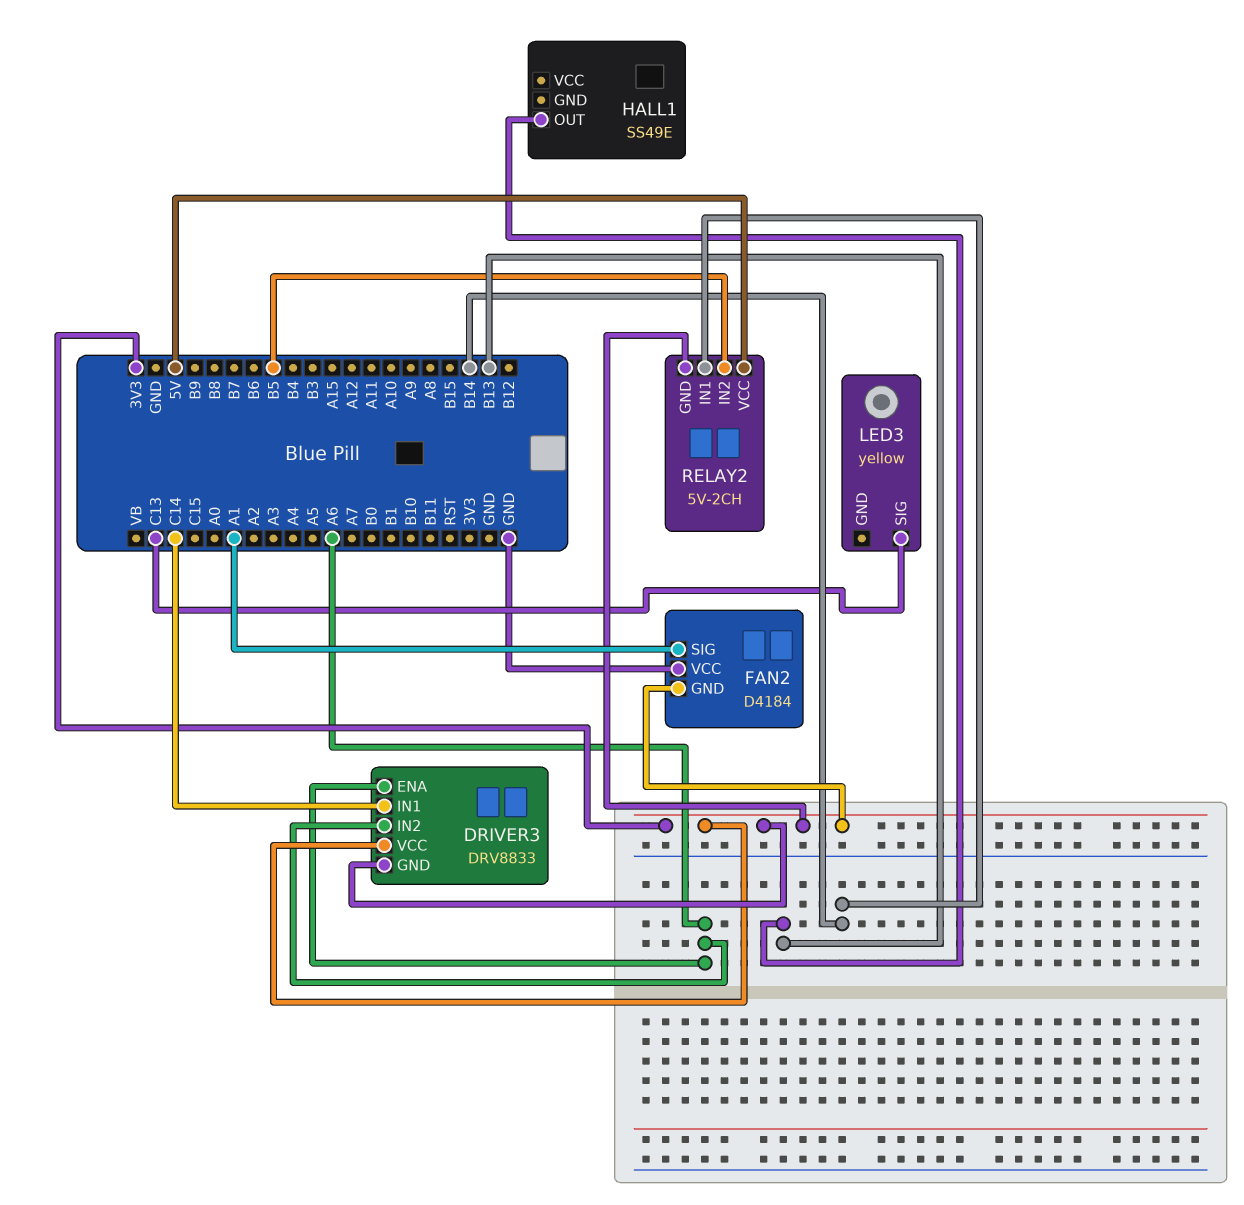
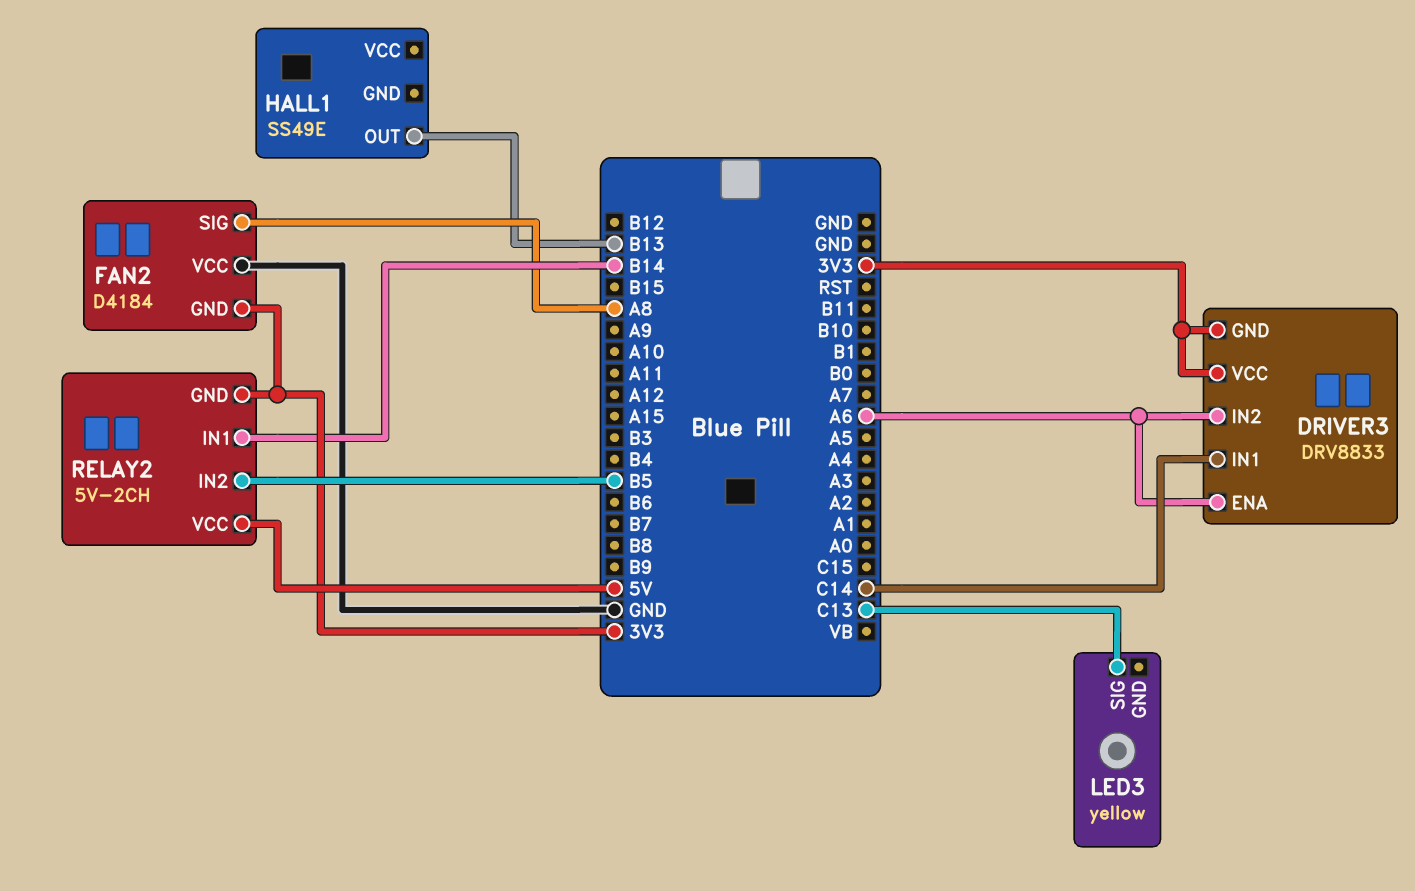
FAN2 pin SIG: A1 -> A8

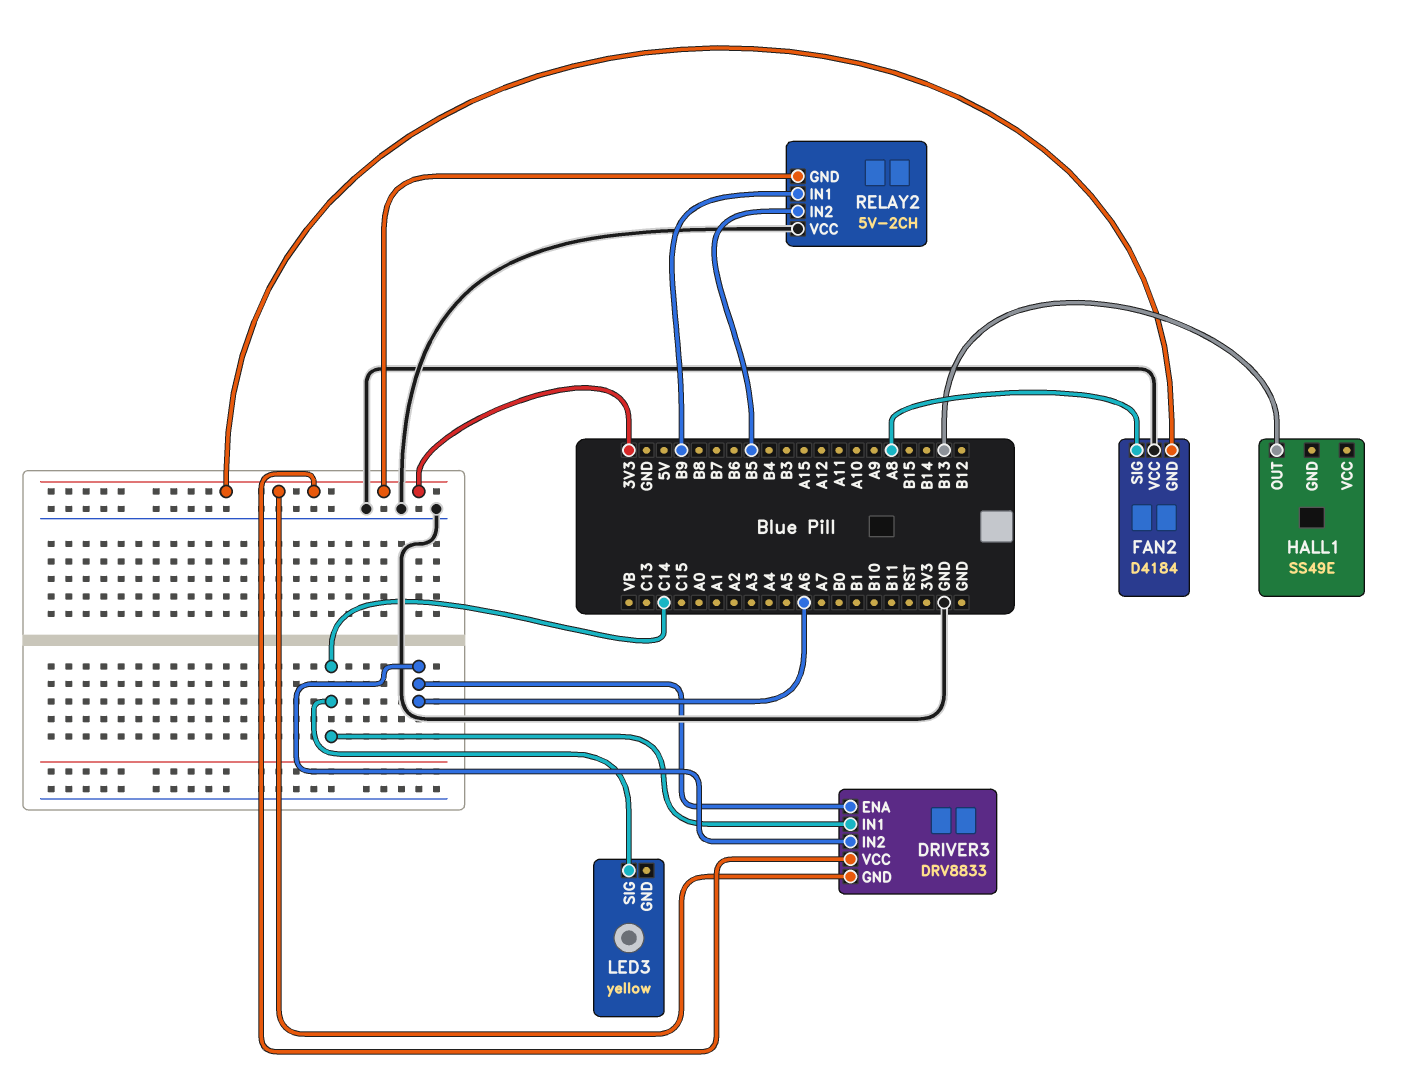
LED3 pin SIG: C13 -> C14
RELAY2 pin IN1: B14 -> B9
RELAY2 pin VCC: 5V -> GND

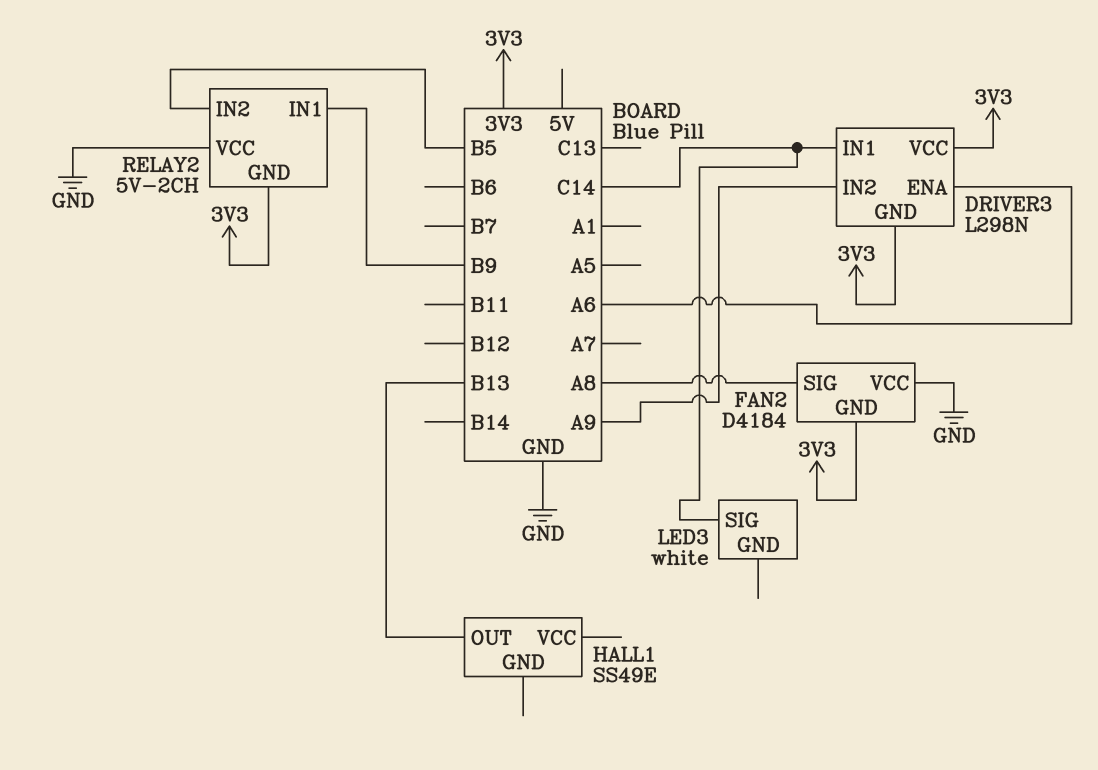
DRIVER3: DRV8833 -> L298N
DRIVER3 pin IN2: A6 -> A9
LED3: yellow -> white

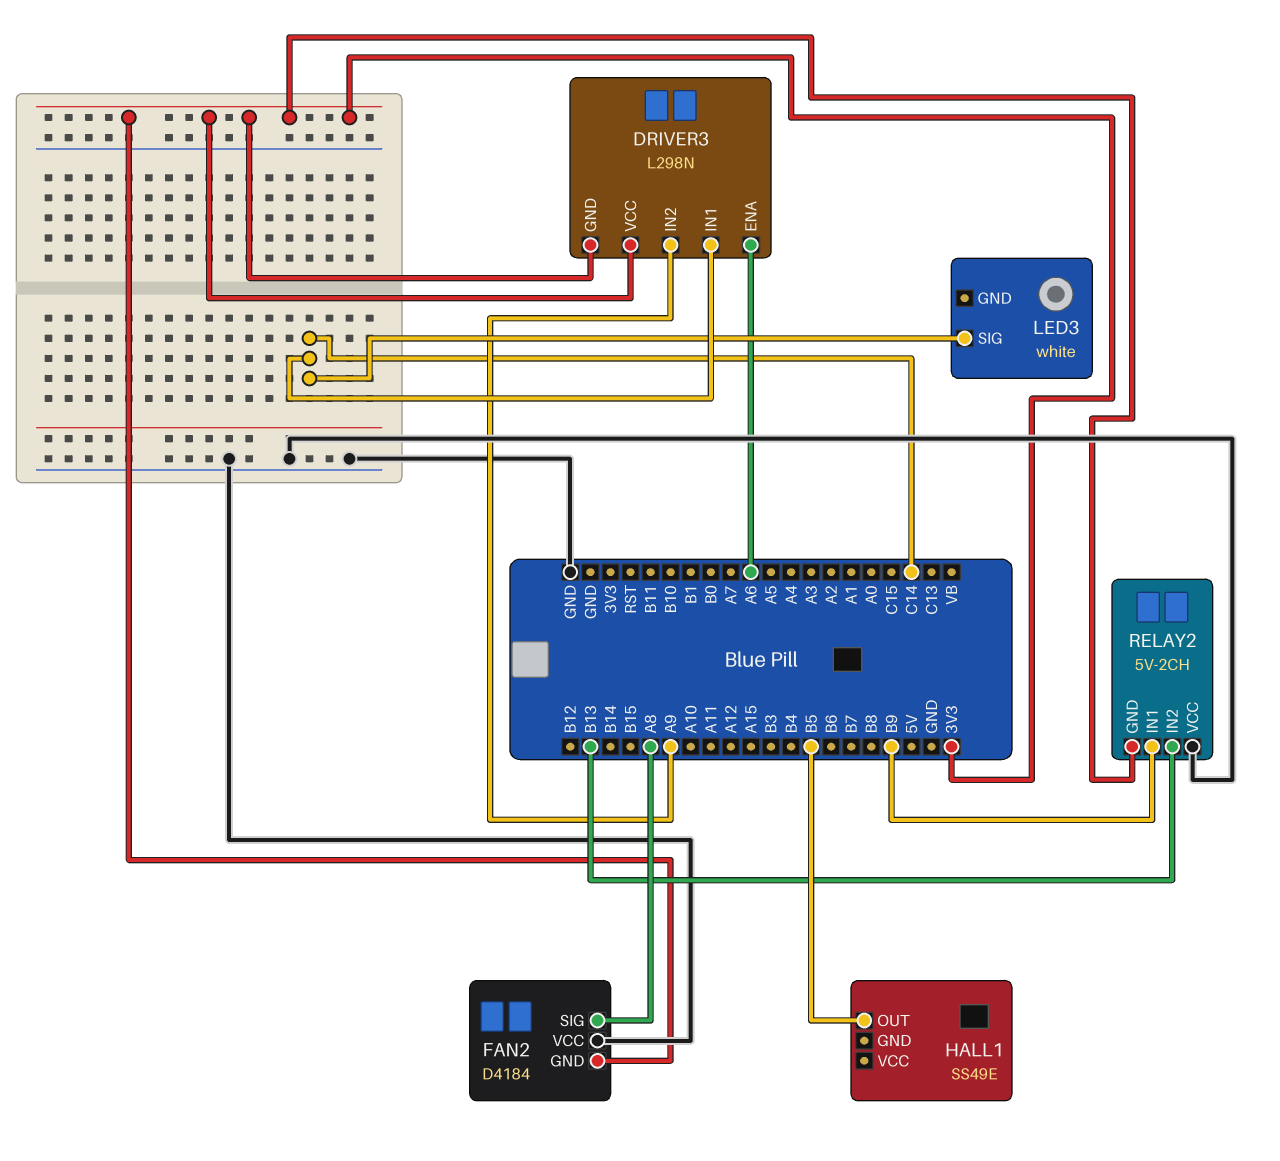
HALL1 pin OUT: B13 -> B5
RELAY2 pin IN2: B5 -> B13

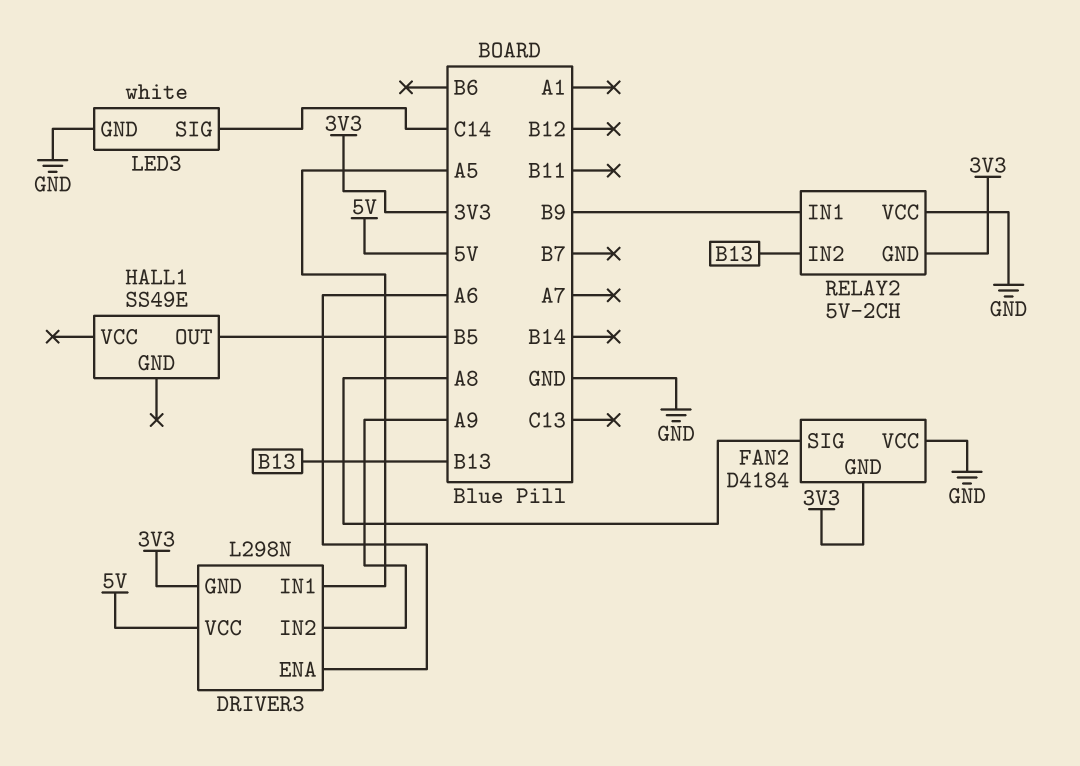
DRIVER3 pin IN1: C14 -> A5
DRIVER3 pin VCC: 3V3 -> 5V
LED3 pin GND: none -> GND

